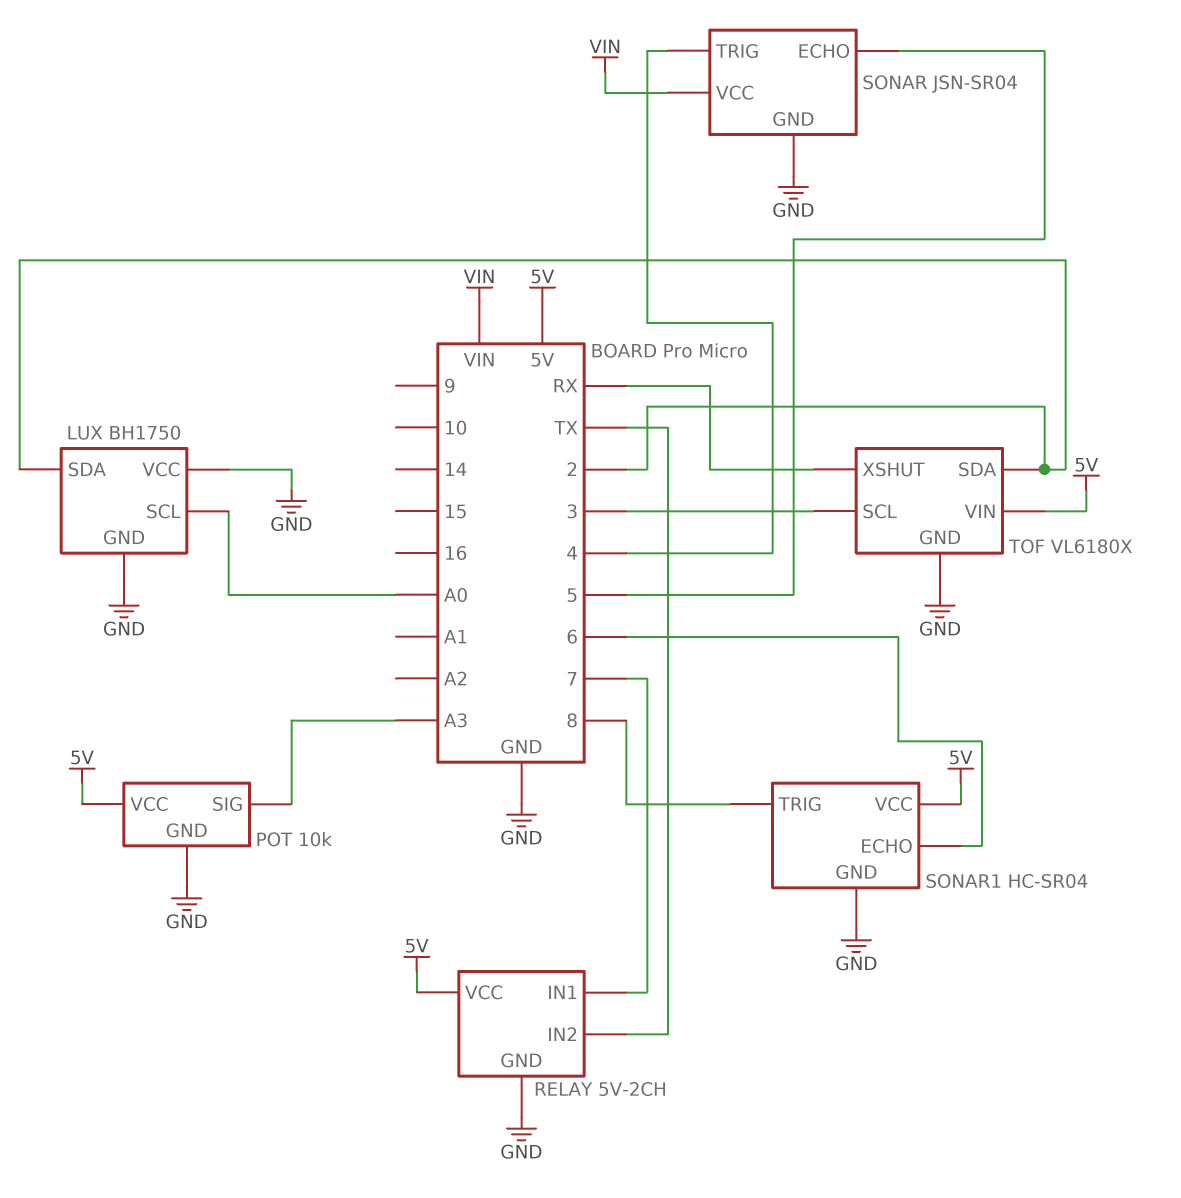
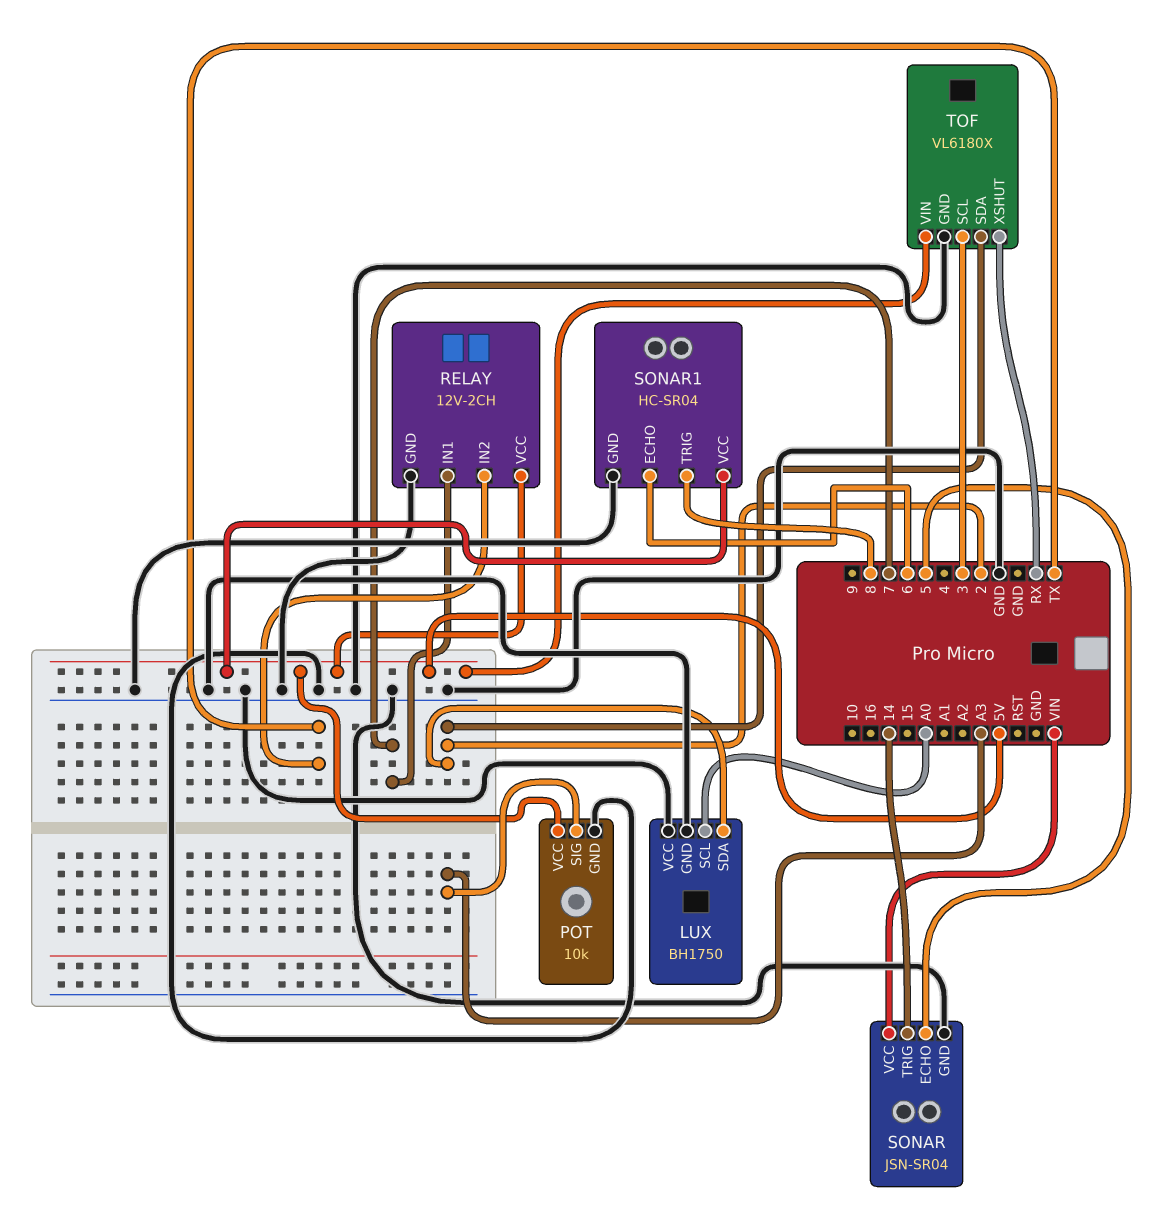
RELAY: 5V-2CH -> 12V-2CH
SONAR pin TRIG: 4 -> 14

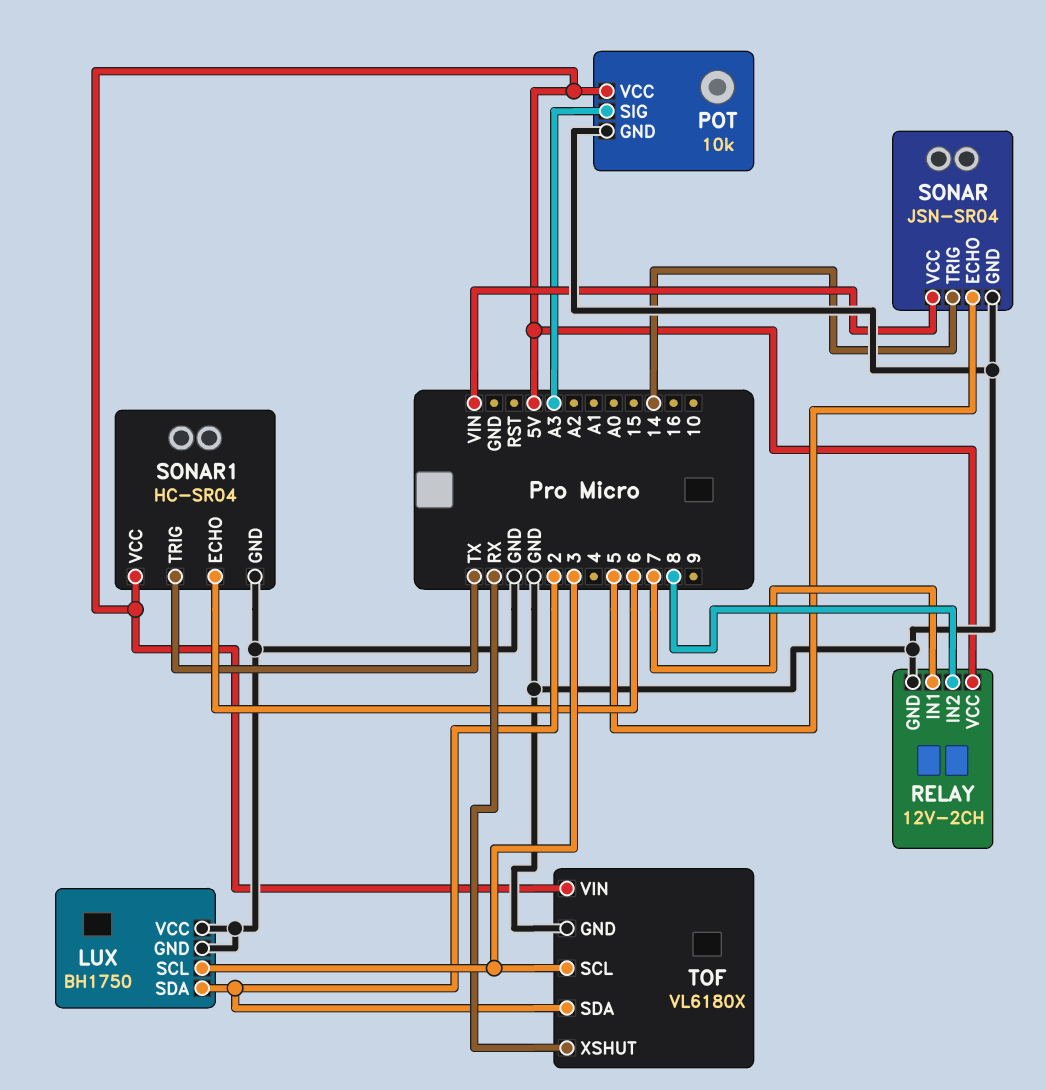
LUX pin SCL: A0 -> 3
RELAY pin IN2: TX -> 8
SONAR1 pin TRIG: 8 -> TX

